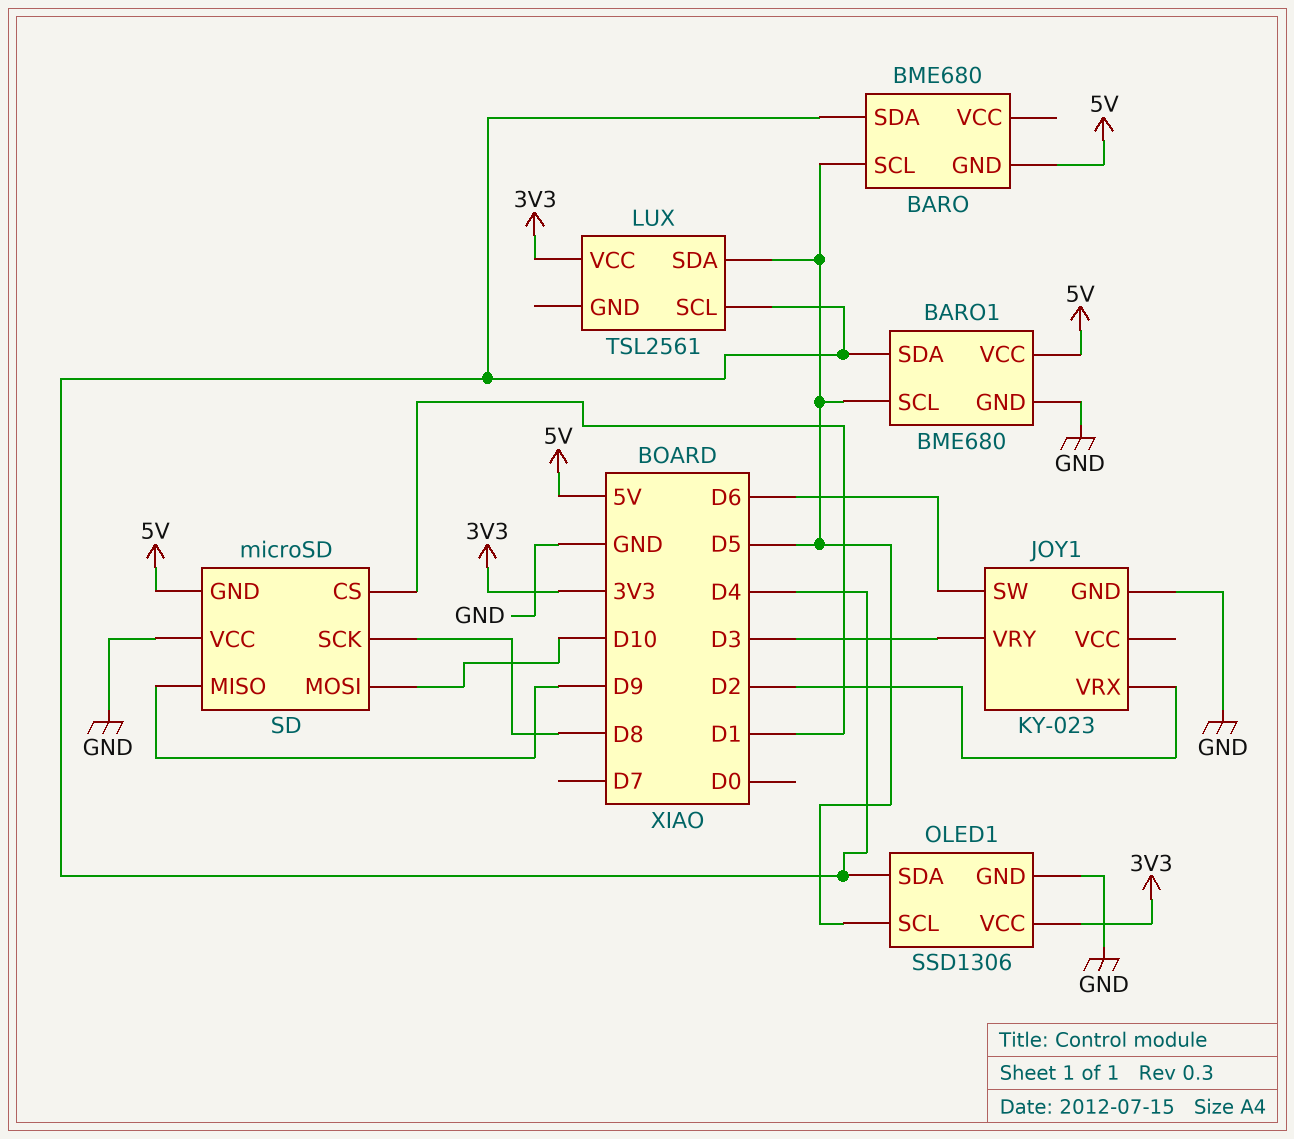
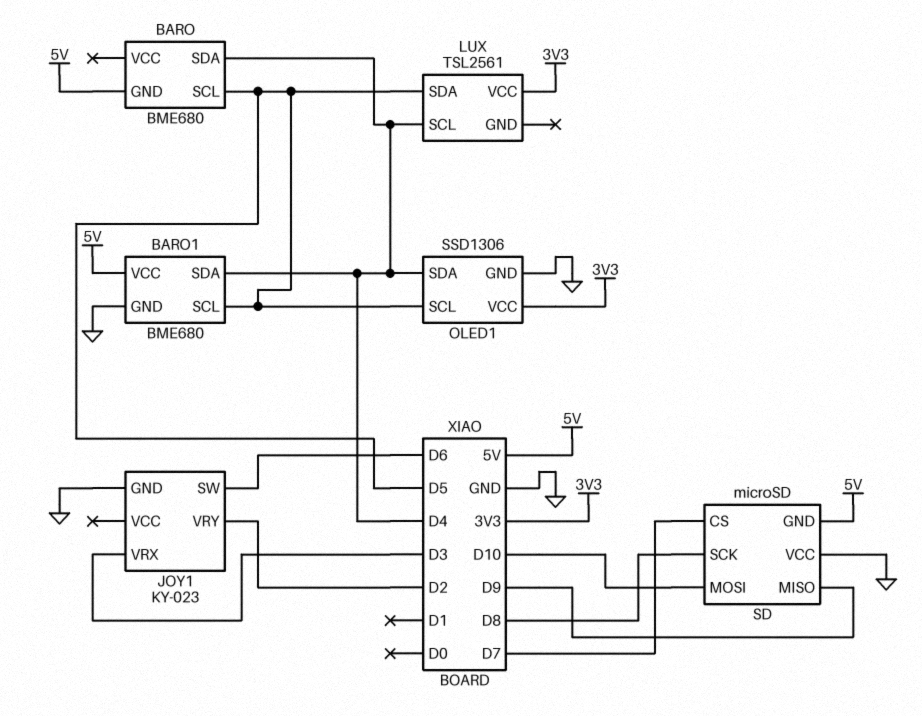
JOY1 pin VRX: D2 -> D3
JOY1 pin VRY: D3 -> D2
SD pin CS: D1 -> D7

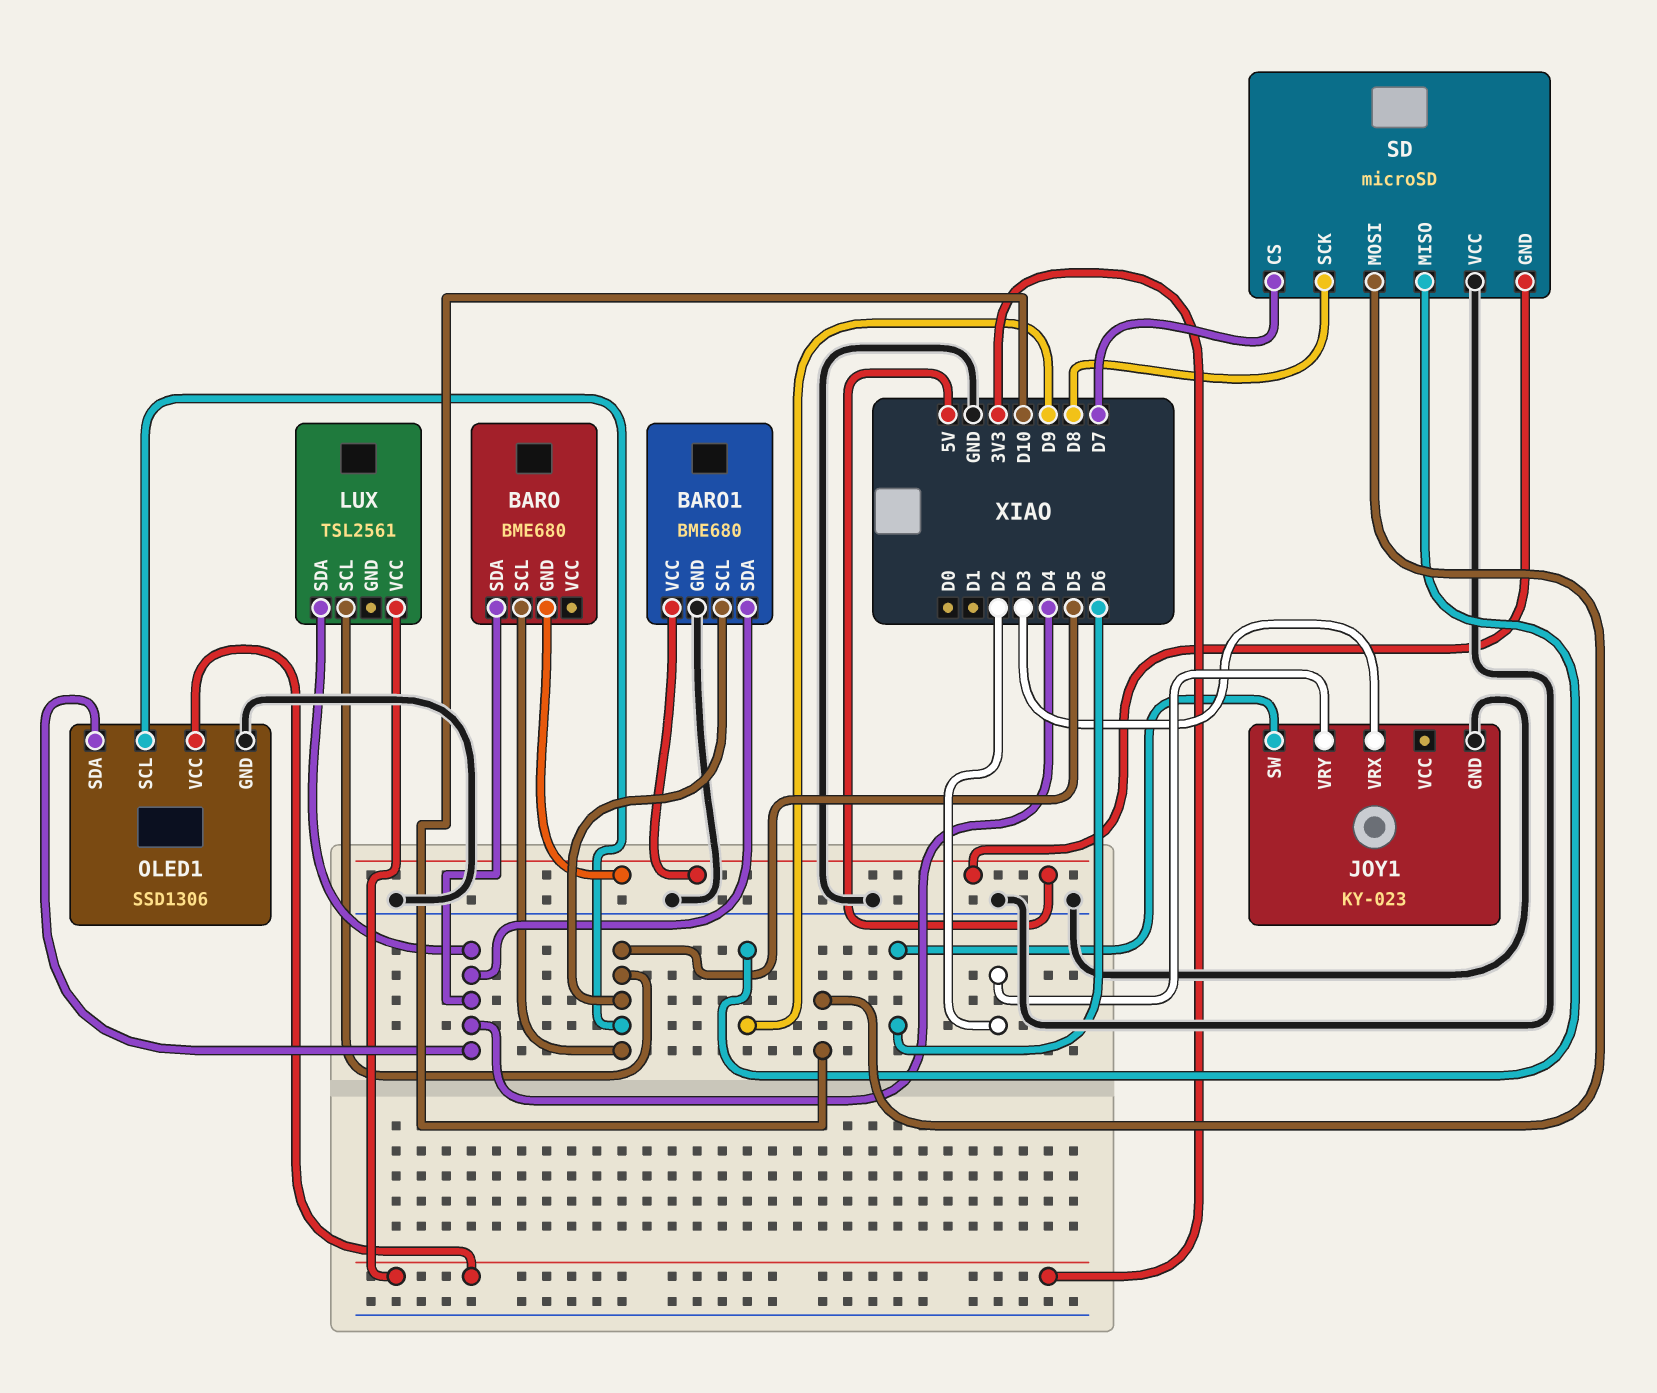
LUX pin SCL: D4 -> D5
LUX pin SDA: D5 -> D4

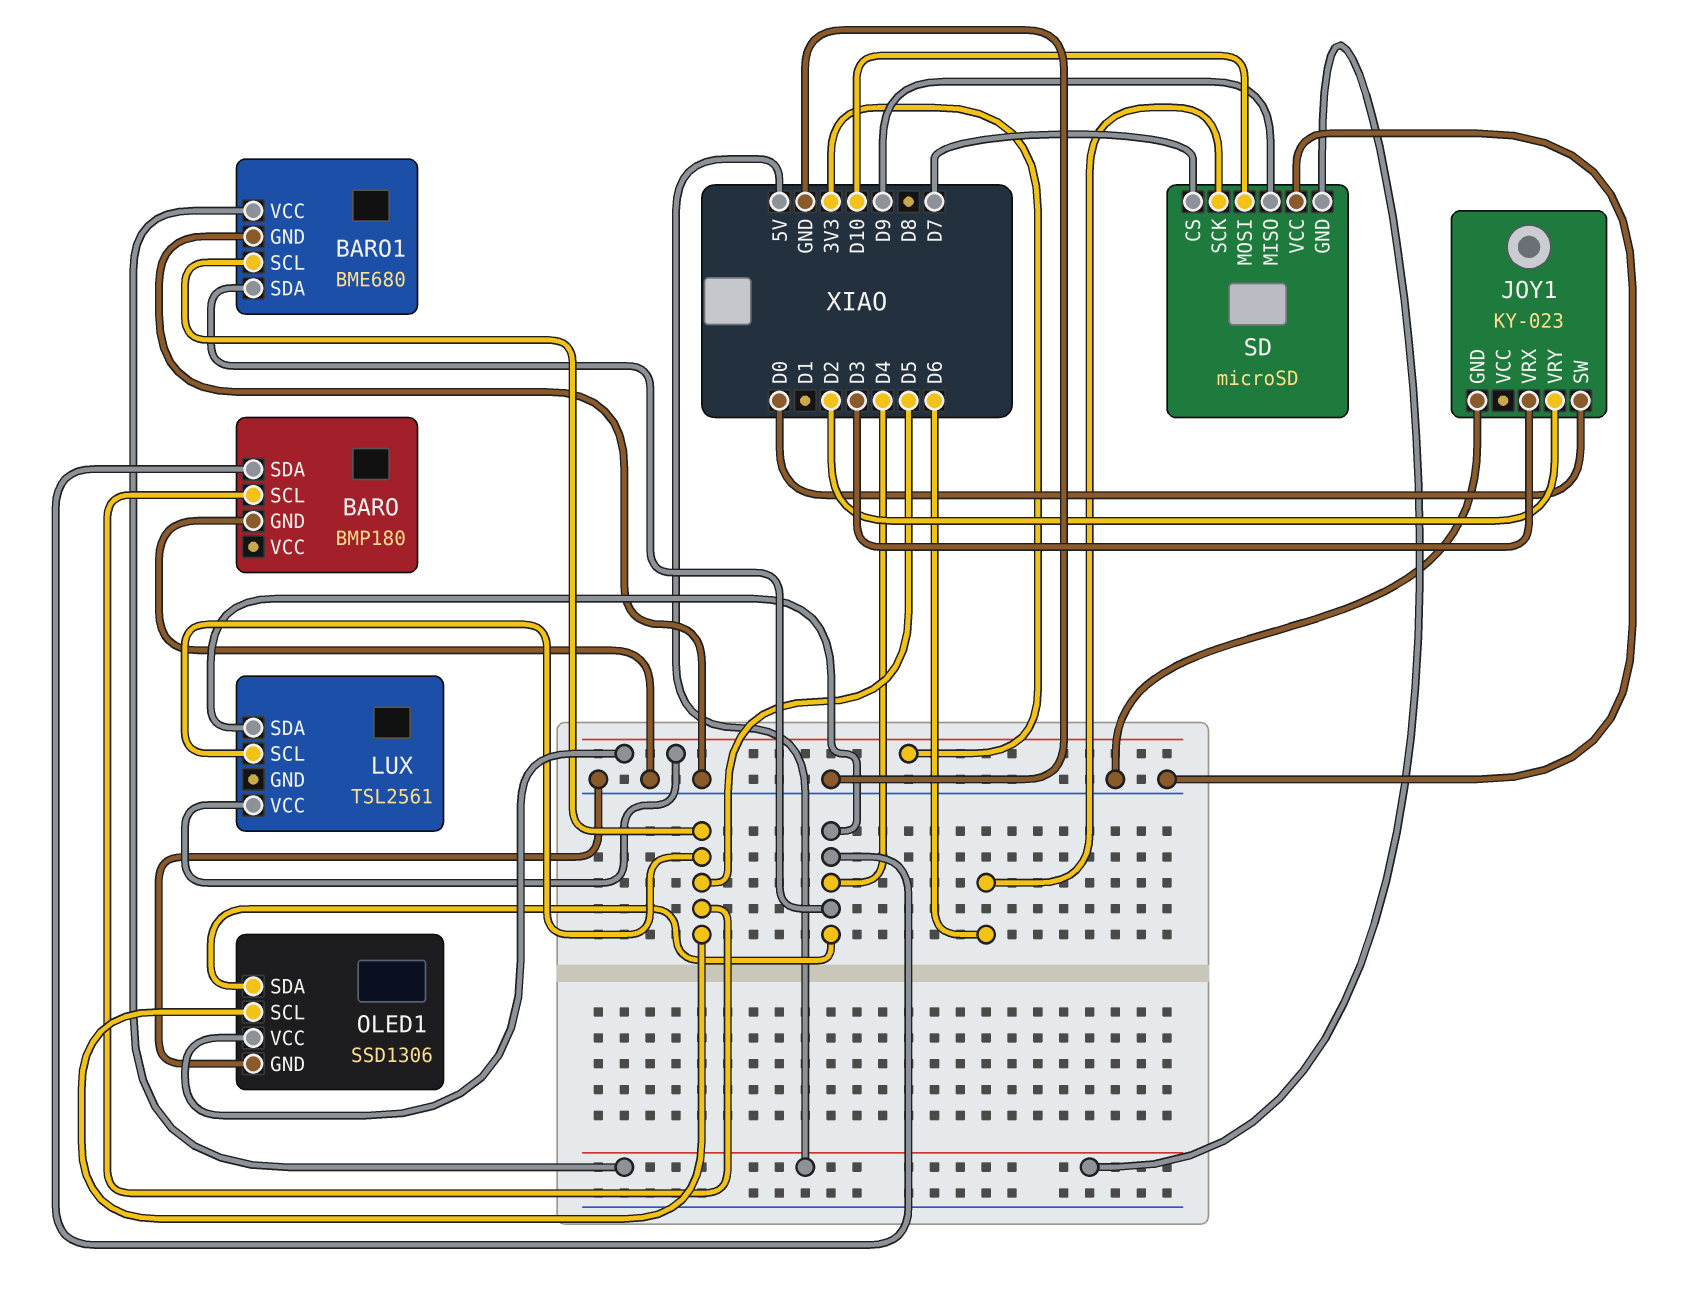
BARO: BME680 -> BMP180
BARO pin GND: 5V -> GND
JOY1 pin SW: D6 -> D0
SD pin SCK: D8 -> D6

